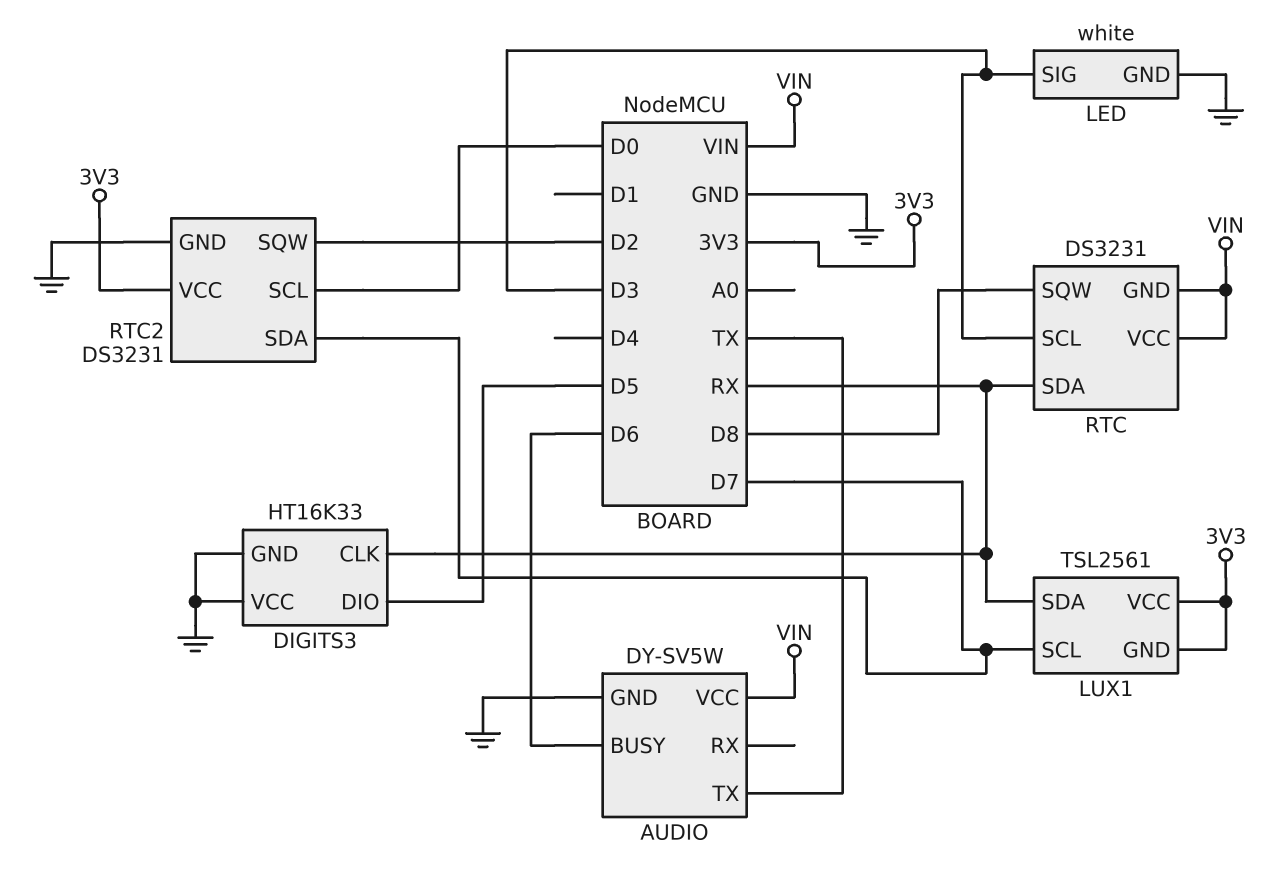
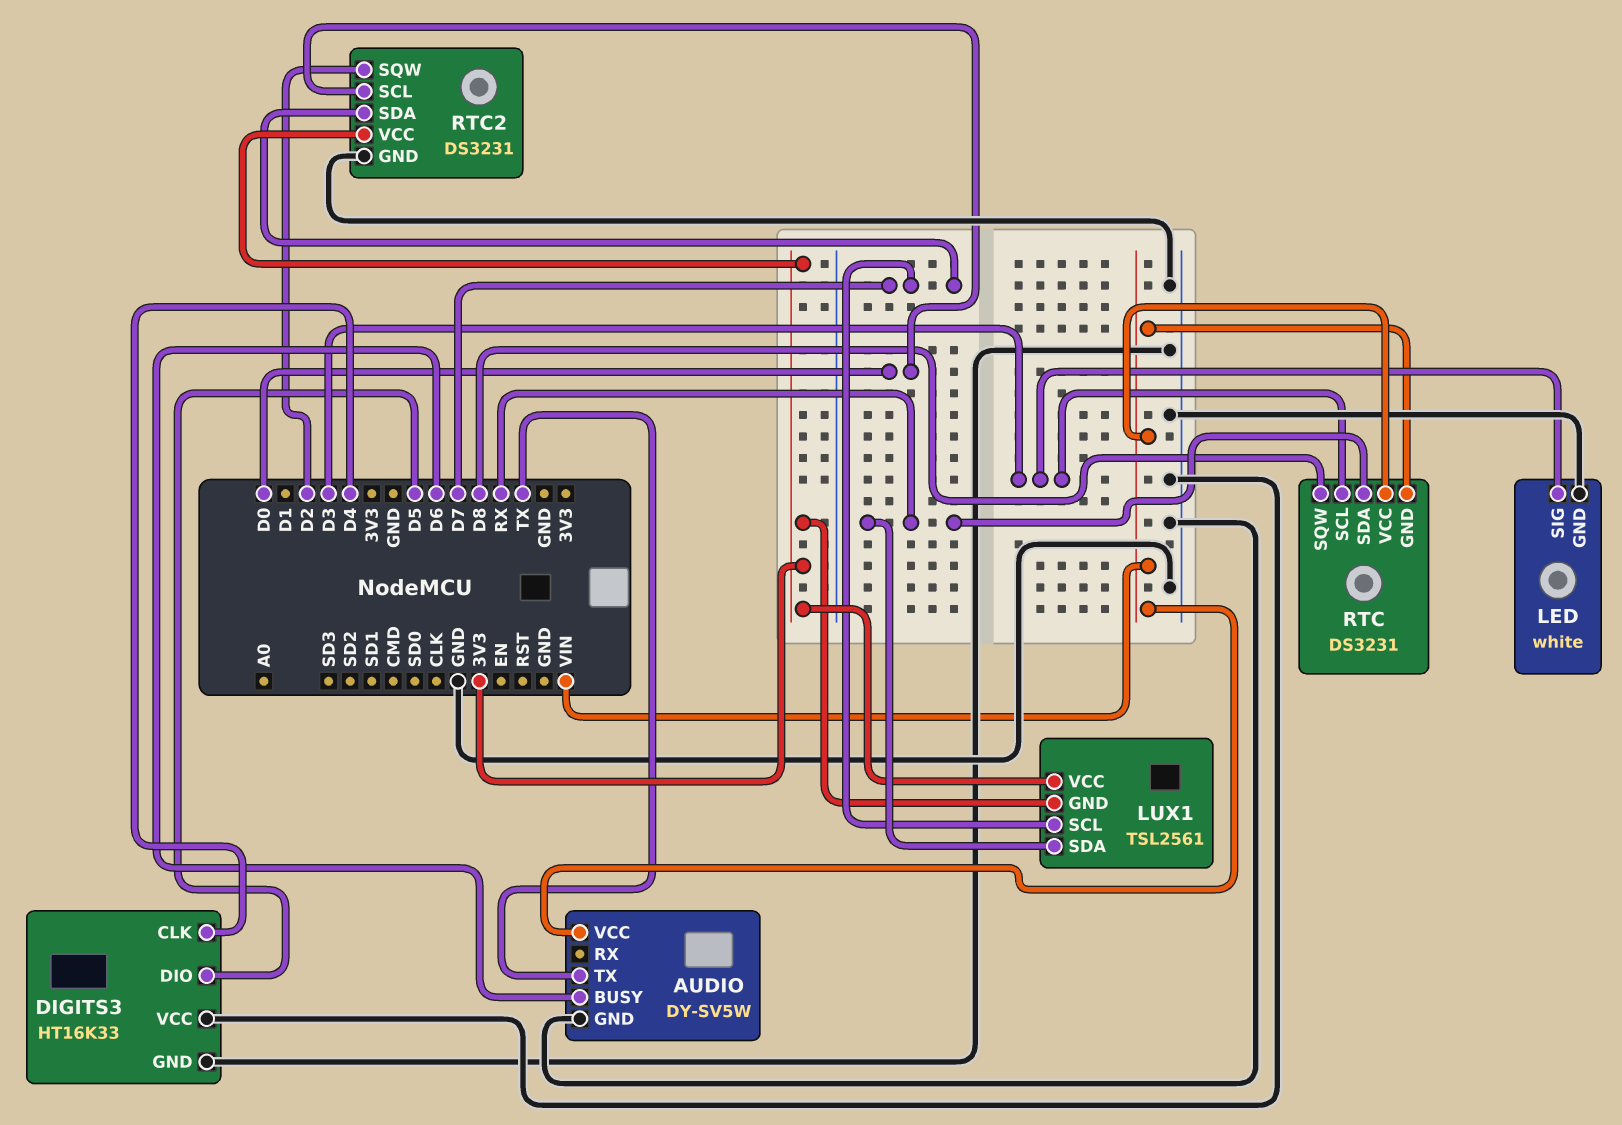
DIGITS3 pin CLK: RX -> D4

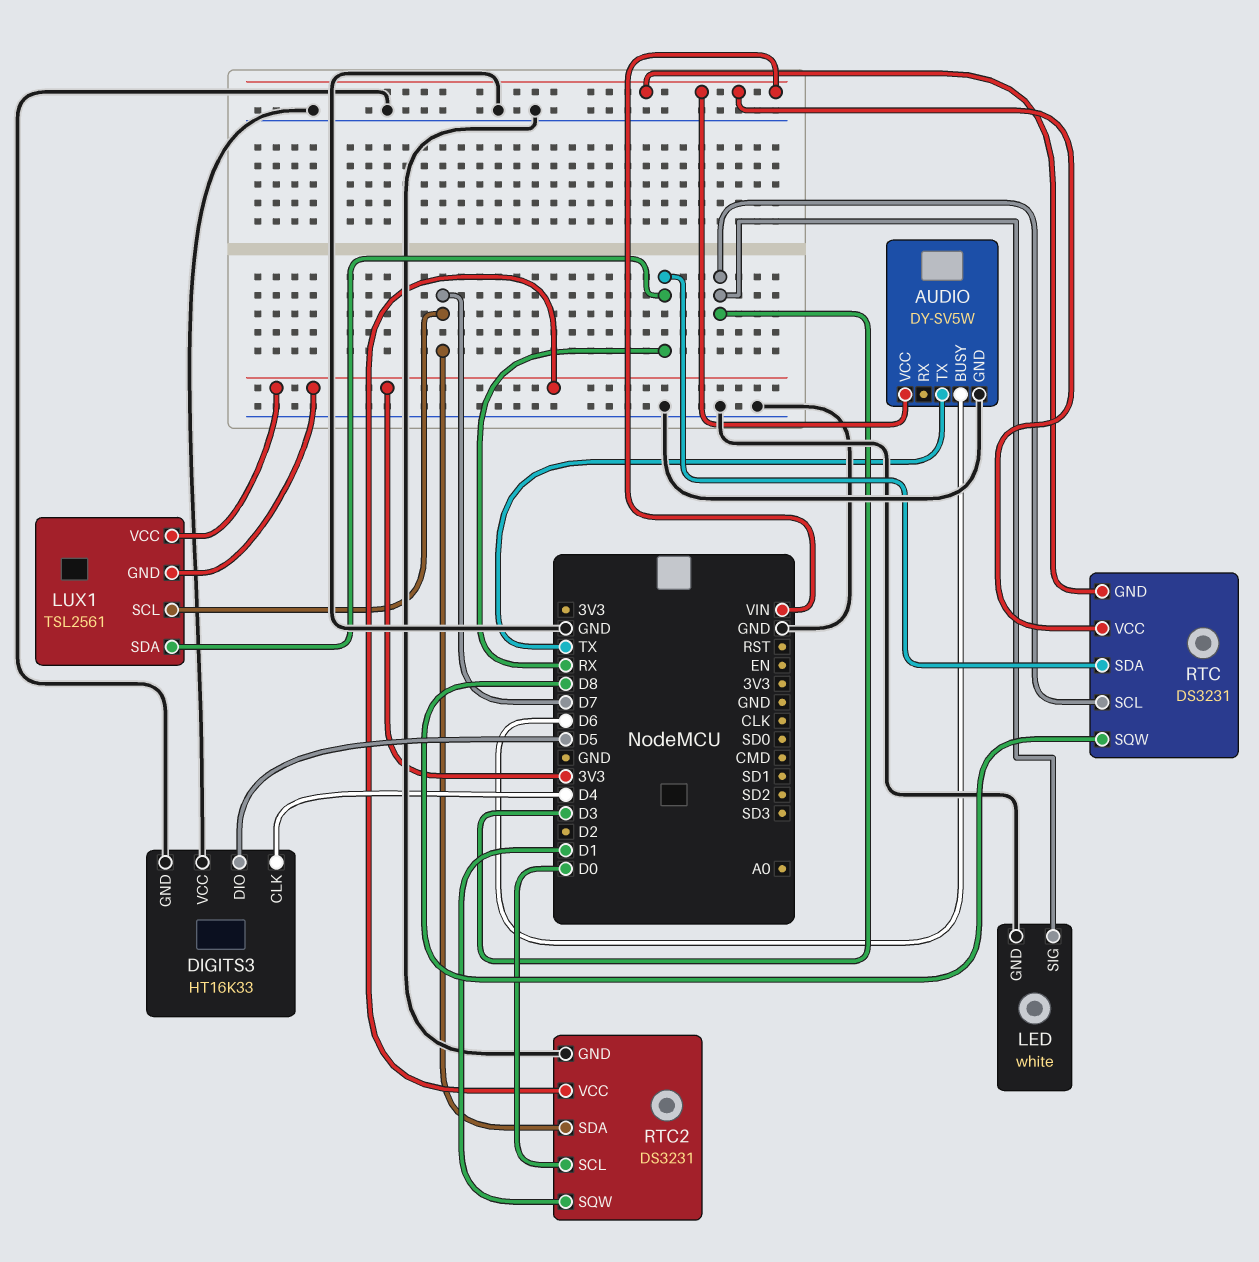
RTC2 pin SQW: D2 -> D1

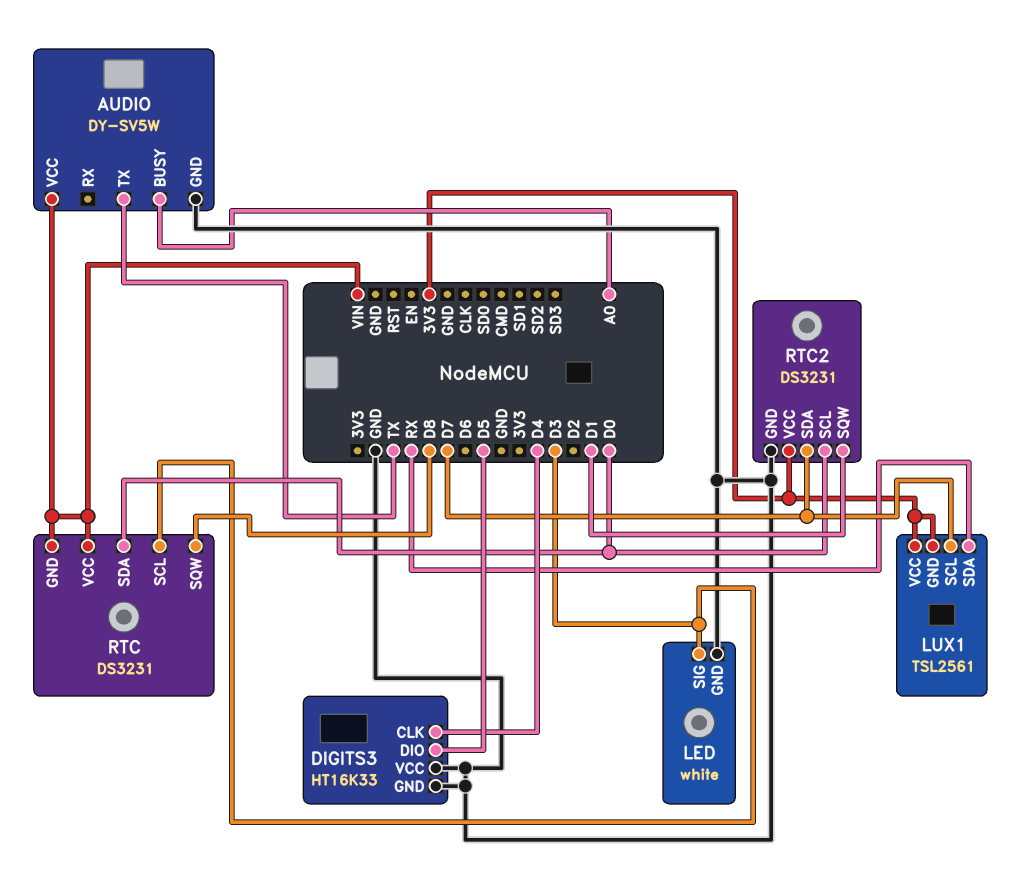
AUDIO pin BUSY: D6 -> A0
RTC pin SDA: RX -> D0

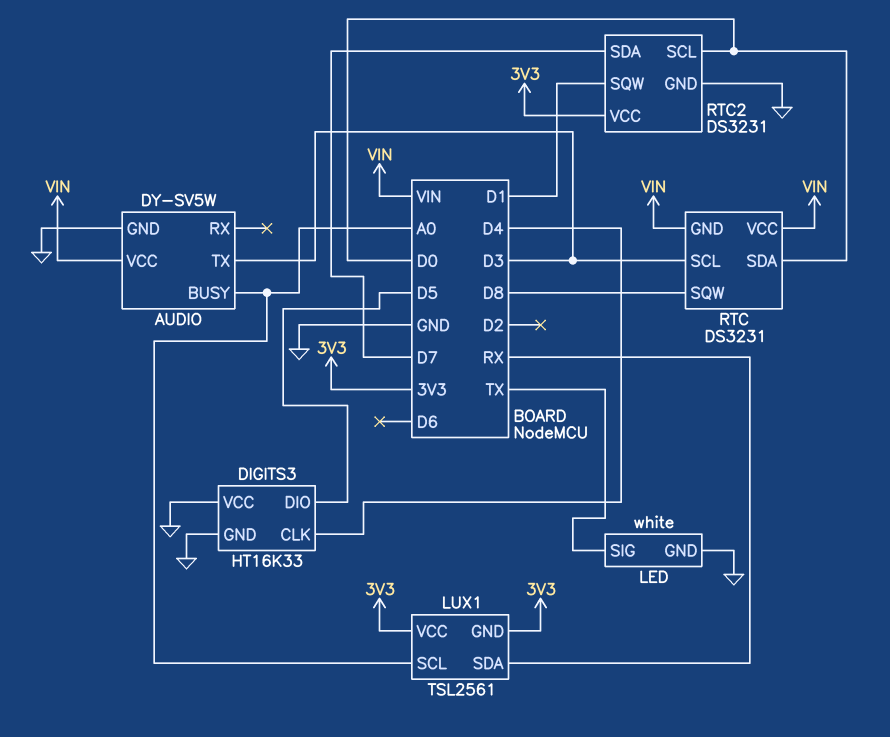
AUDIO pin TX: TX -> D3
LED pin SIG: D3 -> TX
LUX1 pin SCL: D7 -> A0

